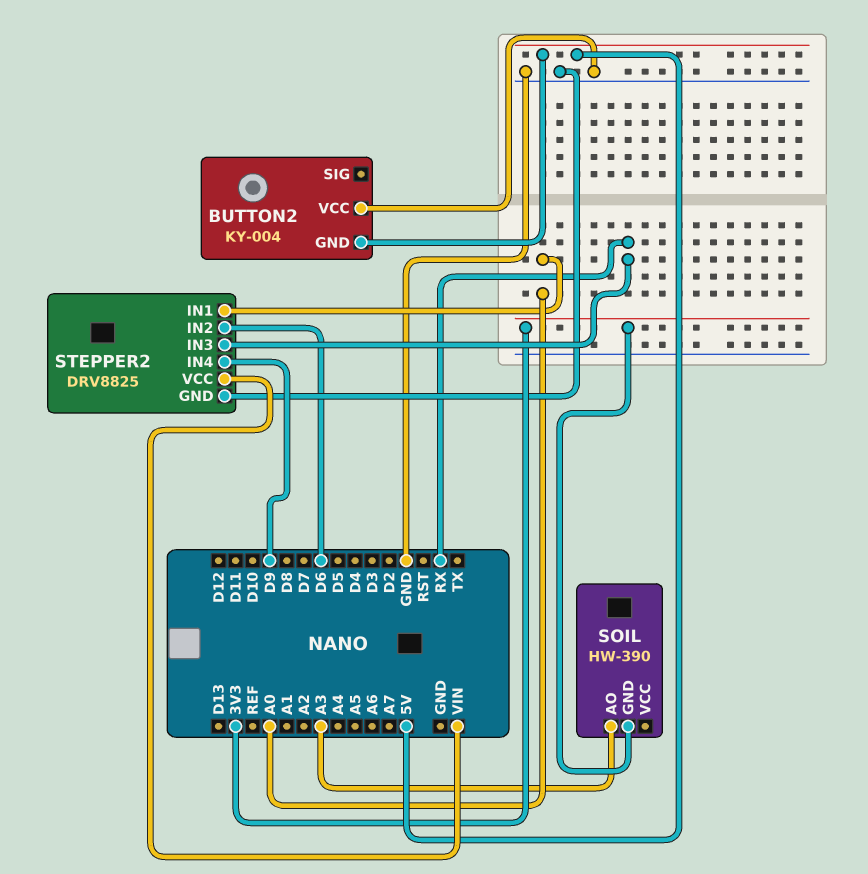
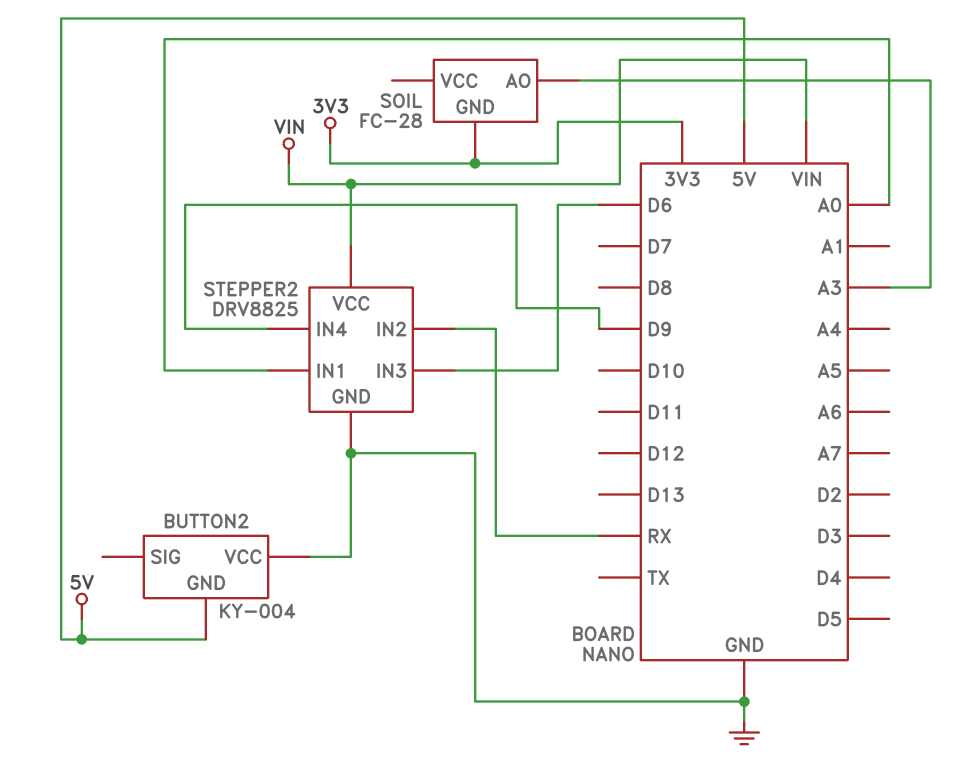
SOIL: HW-390 -> FC-28
STEPPER2 pin IN2: D6 -> RX
STEPPER2 pin IN3: RX -> D6

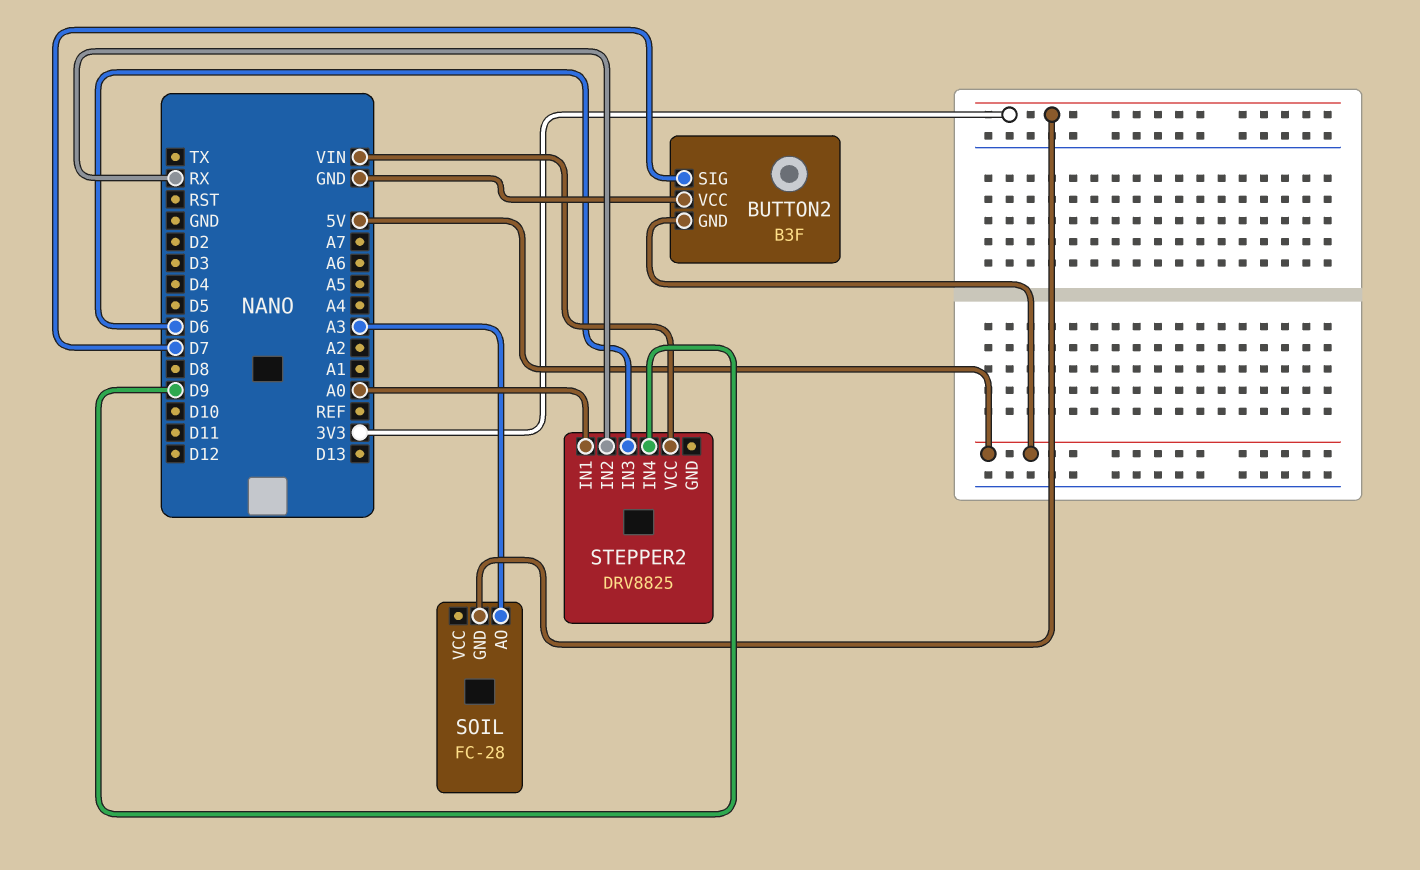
BUTTON2: KY-004 -> B3F
BUTTON2 pin SIG: none -> D7
STEPPER2 pin GND: GND -> none

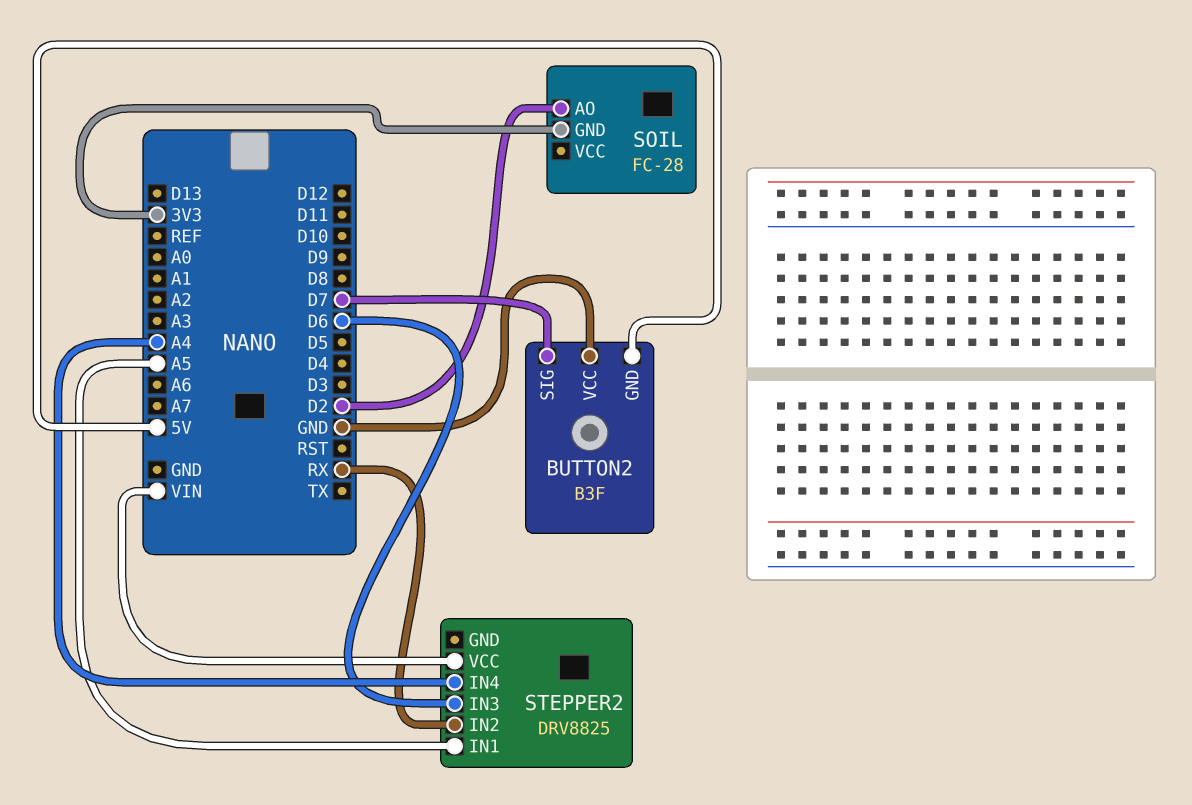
SOIL pin AO: A3 -> D2
STEPPER2 pin IN1: A0 -> A5
STEPPER2 pin IN4: D9 -> A4

